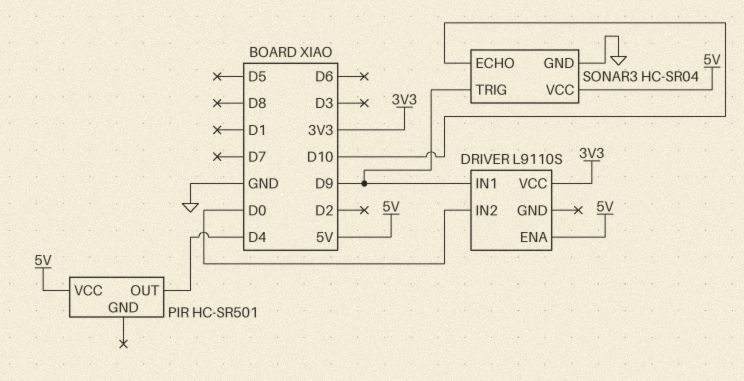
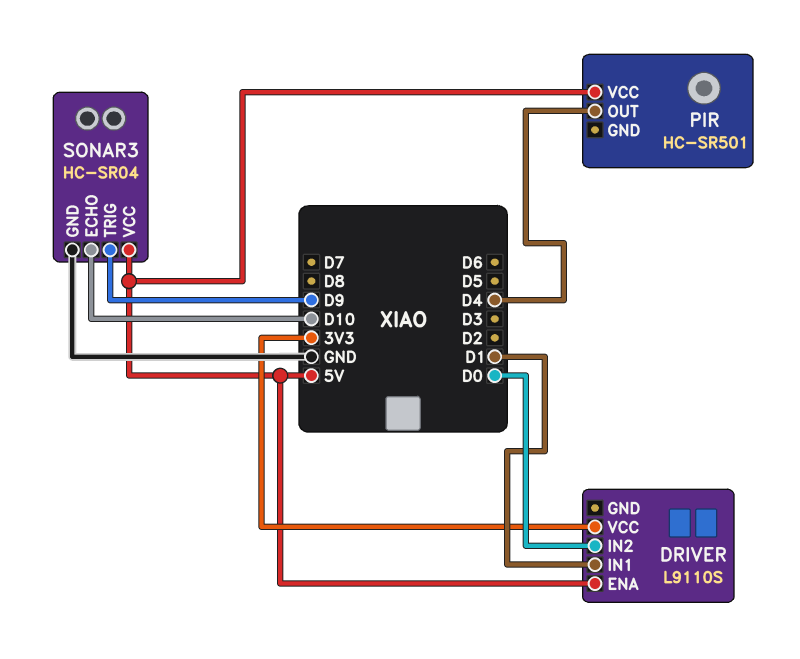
DRIVER pin IN1: D9 -> D1

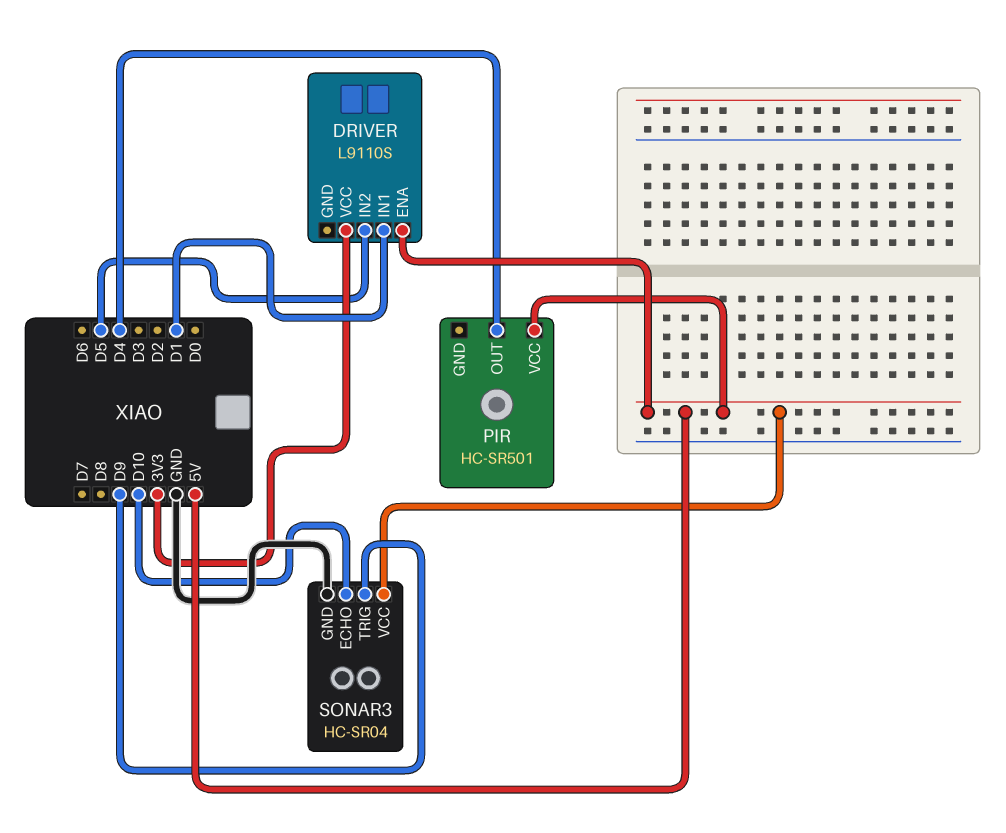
DRIVER pin IN2: D0 -> D5

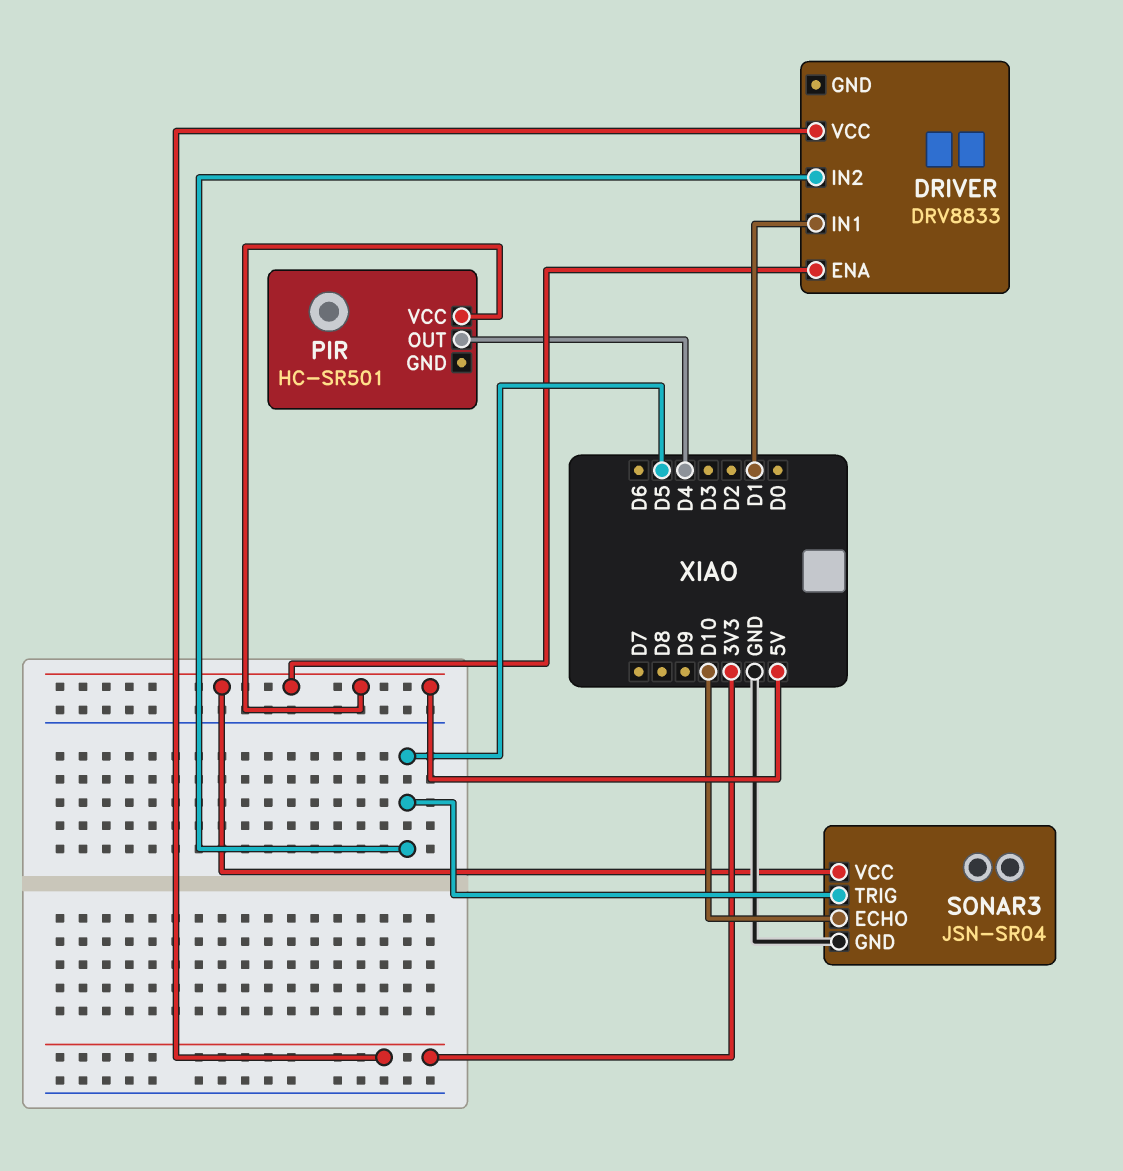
DRIVER: L9110S -> DRV8833
SONAR3: HC-SR04 -> JSN-SR04
SONAR3 pin TRIG: D9 -> D5

